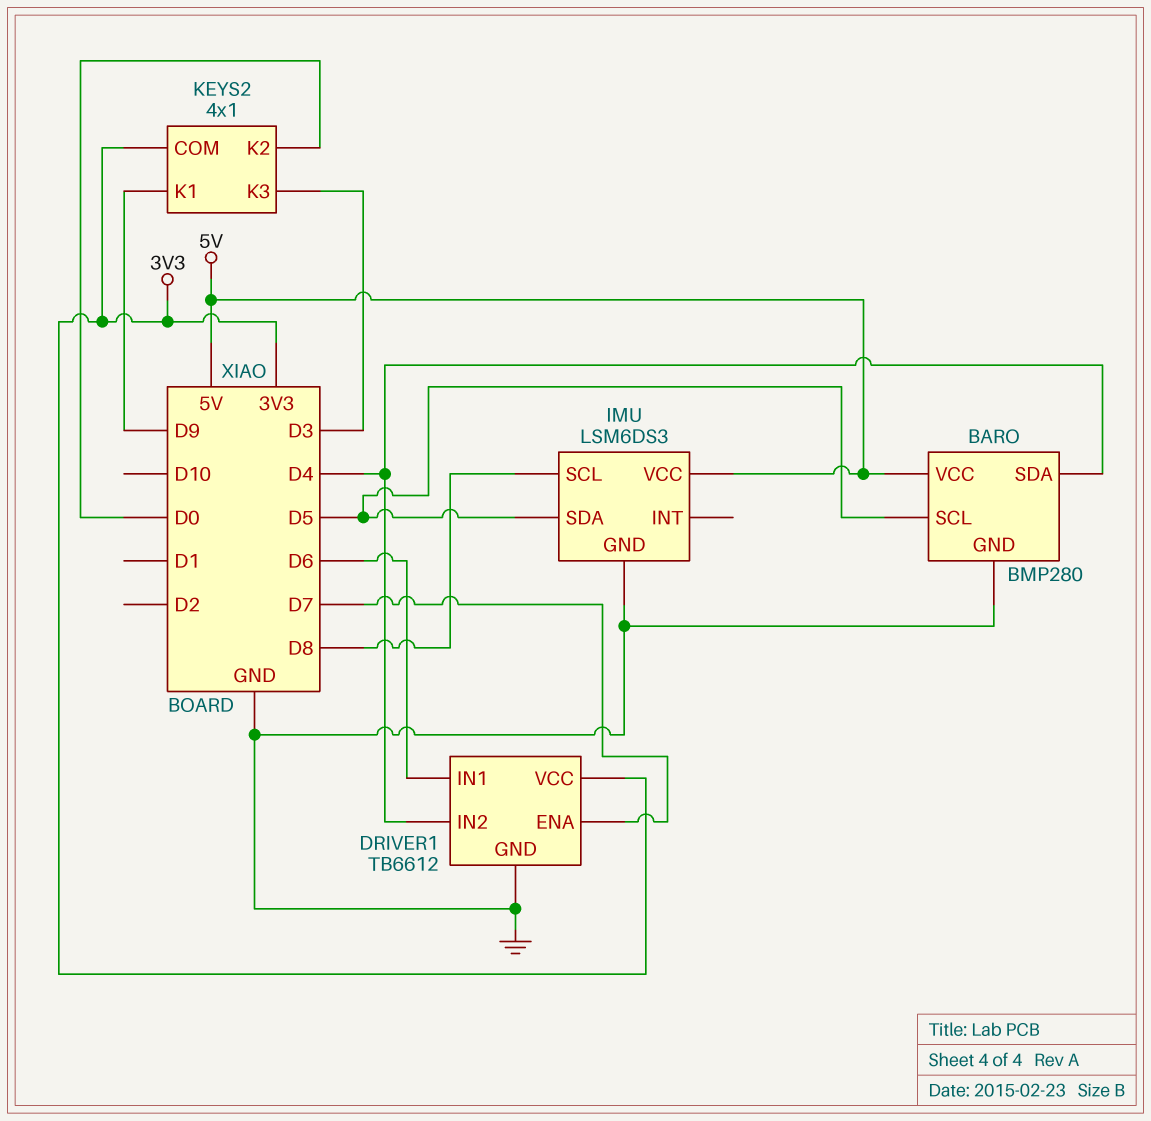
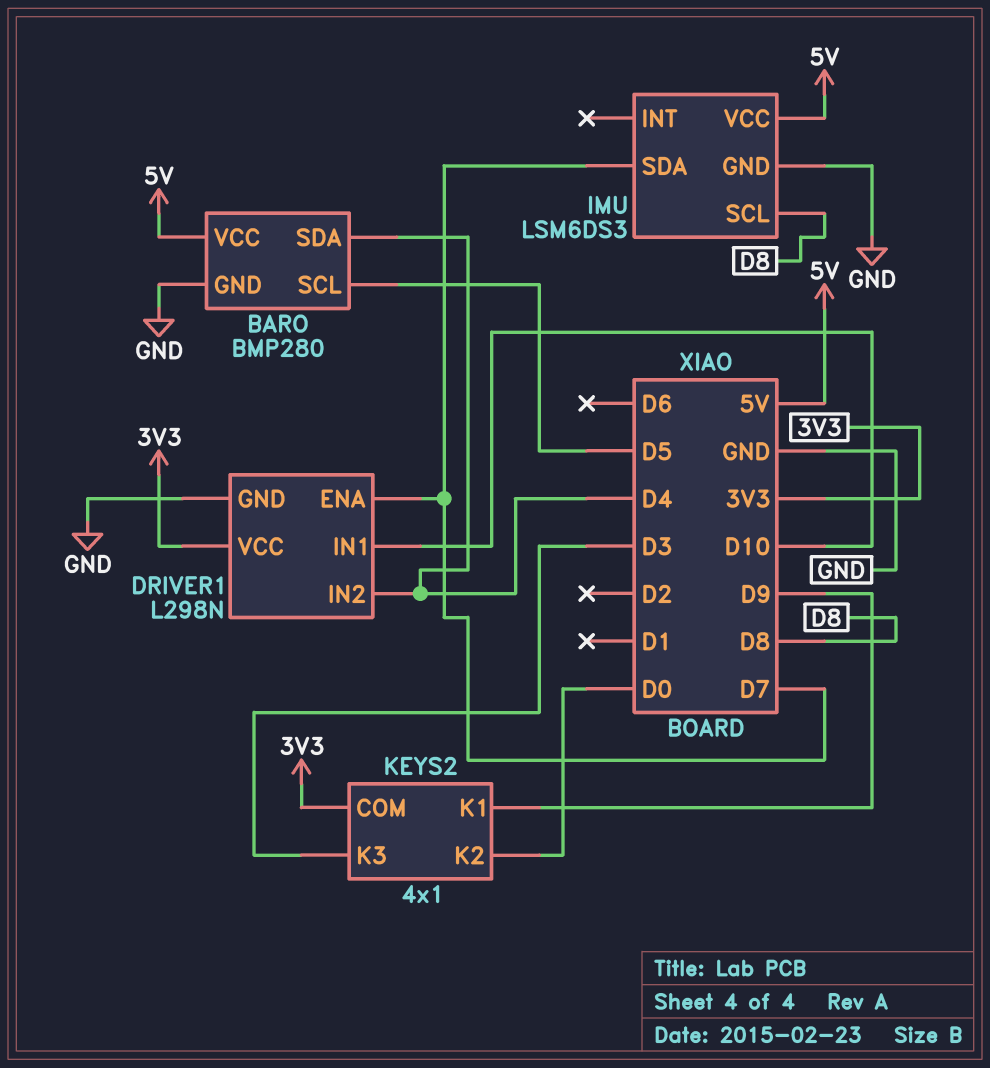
DRIVER1: TB6612 -> L298N
DRIVER1 pin IN1: D6 -> D10
IMU pin SDA: D5 -> D7

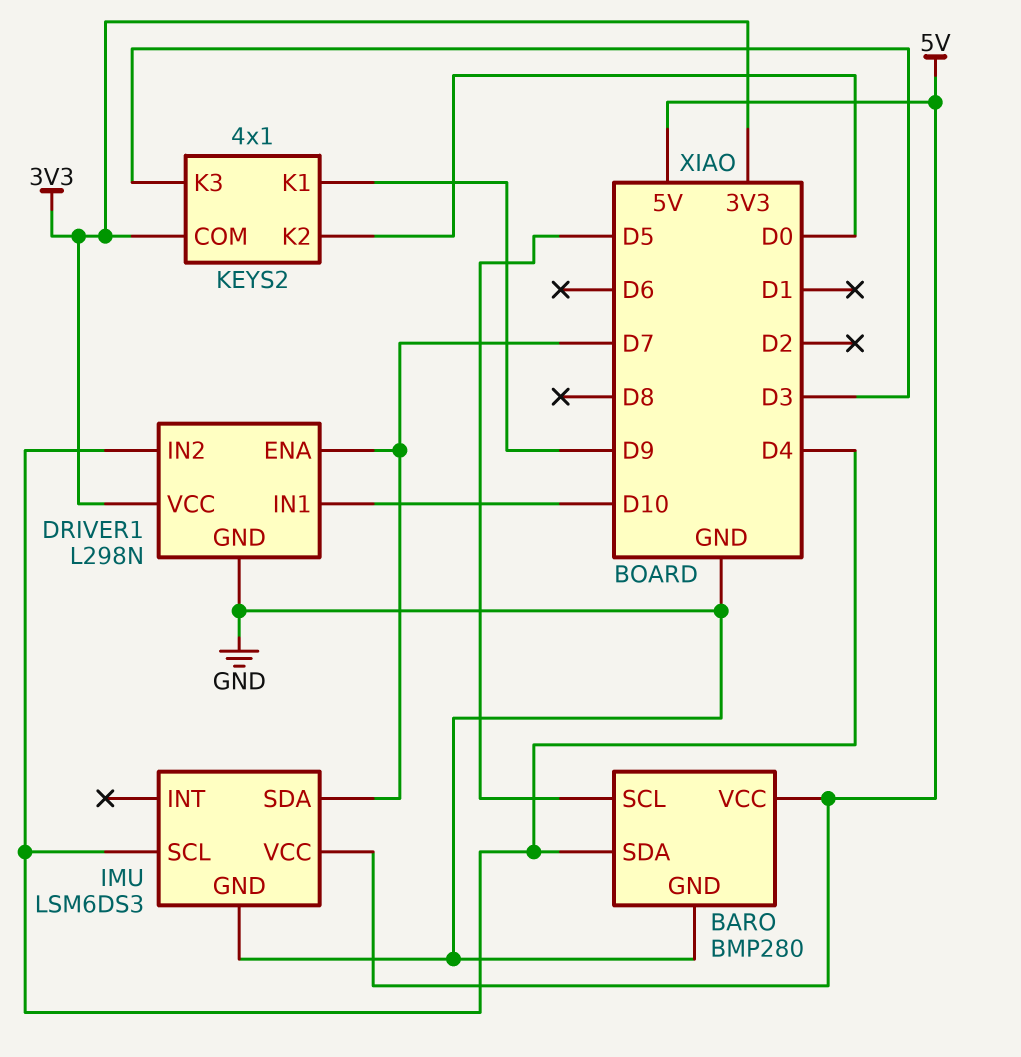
IMU pin SCL: D8 -> D4

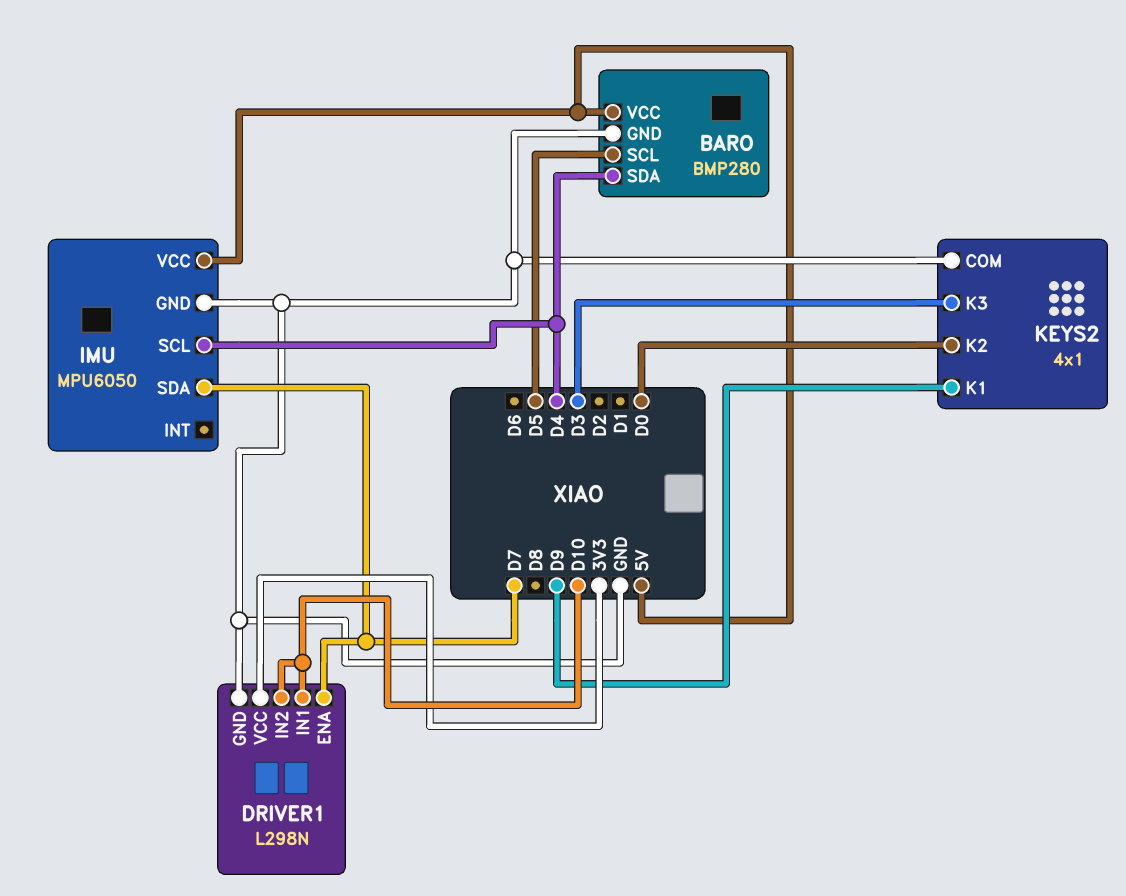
DRIVER1 pin IN2: D4 -> D10
IMU: LSM6DS3 -> MPU6050
KEYS2 pin COM: 3V3 -> GND

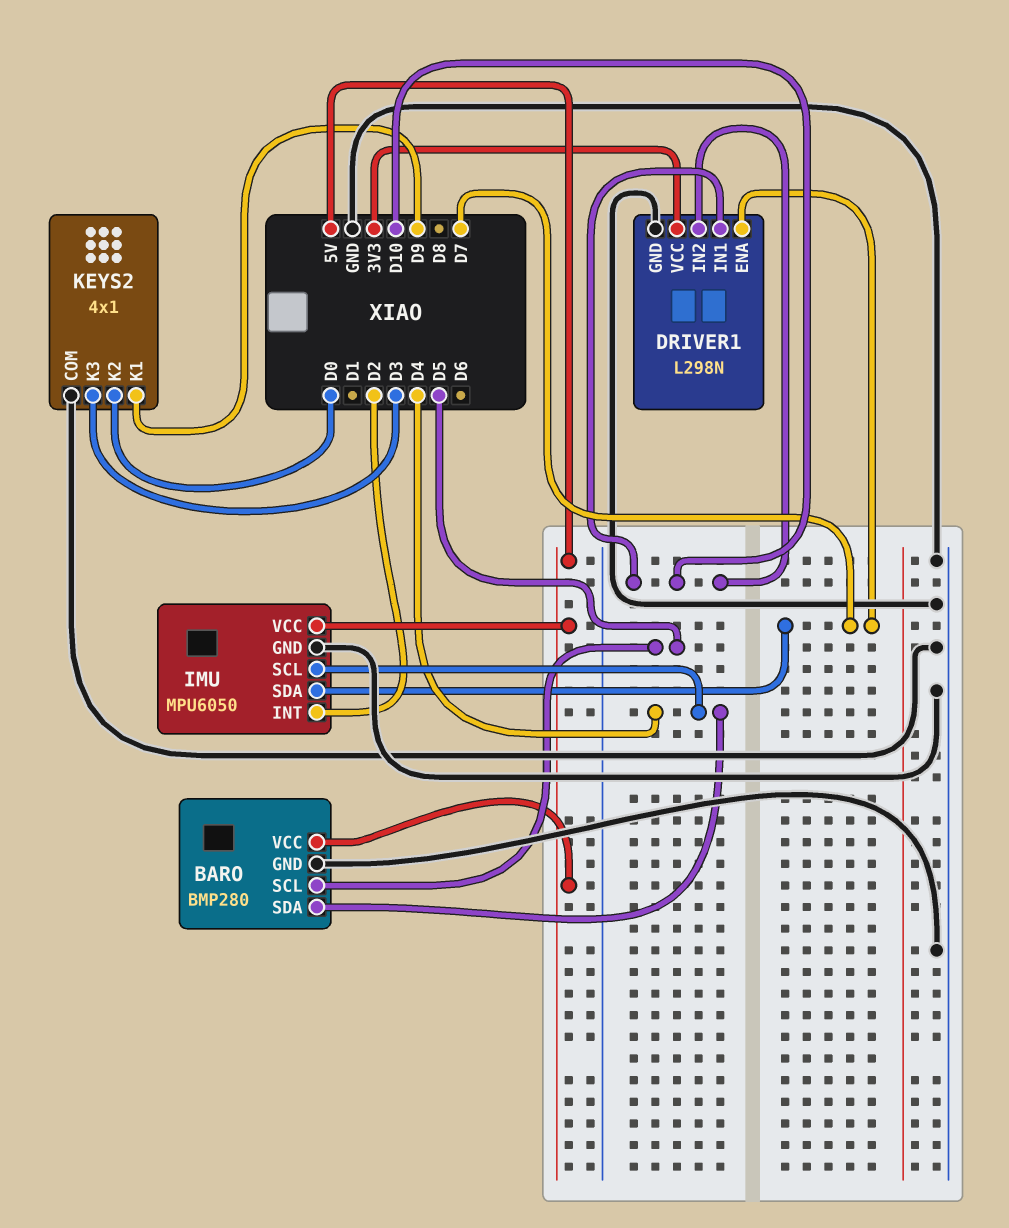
IMU pin INT: none -> D2

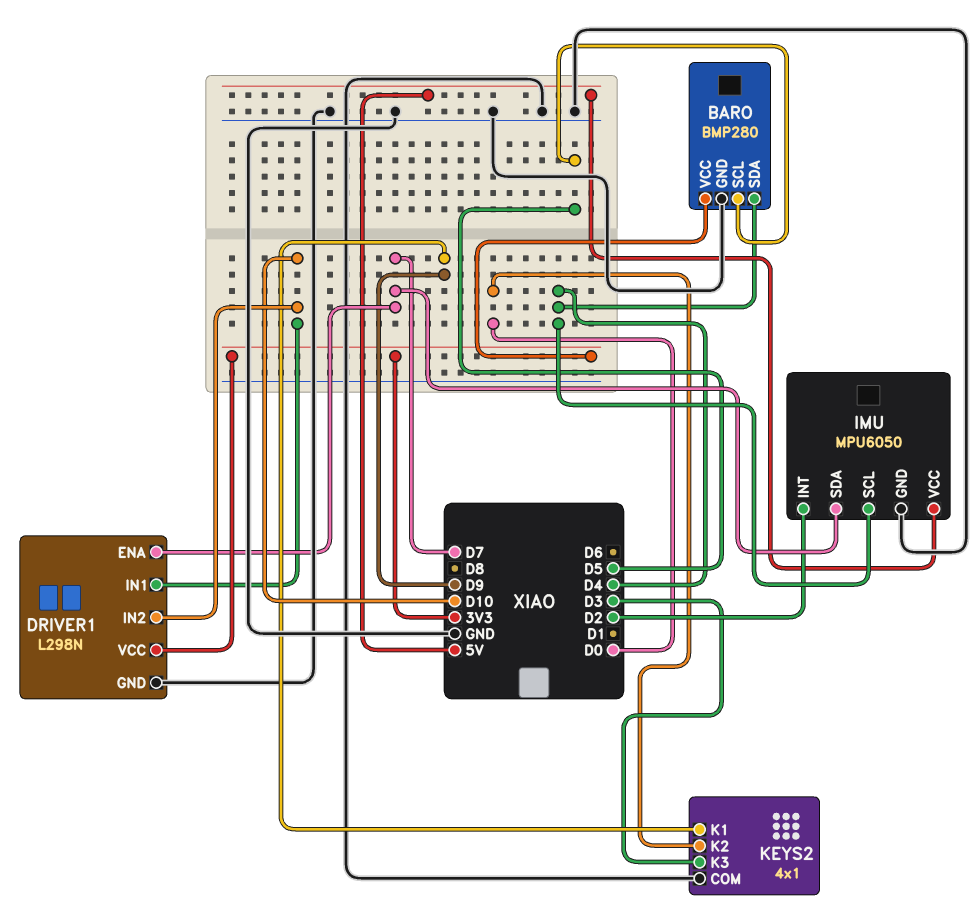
BARO pin VCC: 5V -> 3V3

